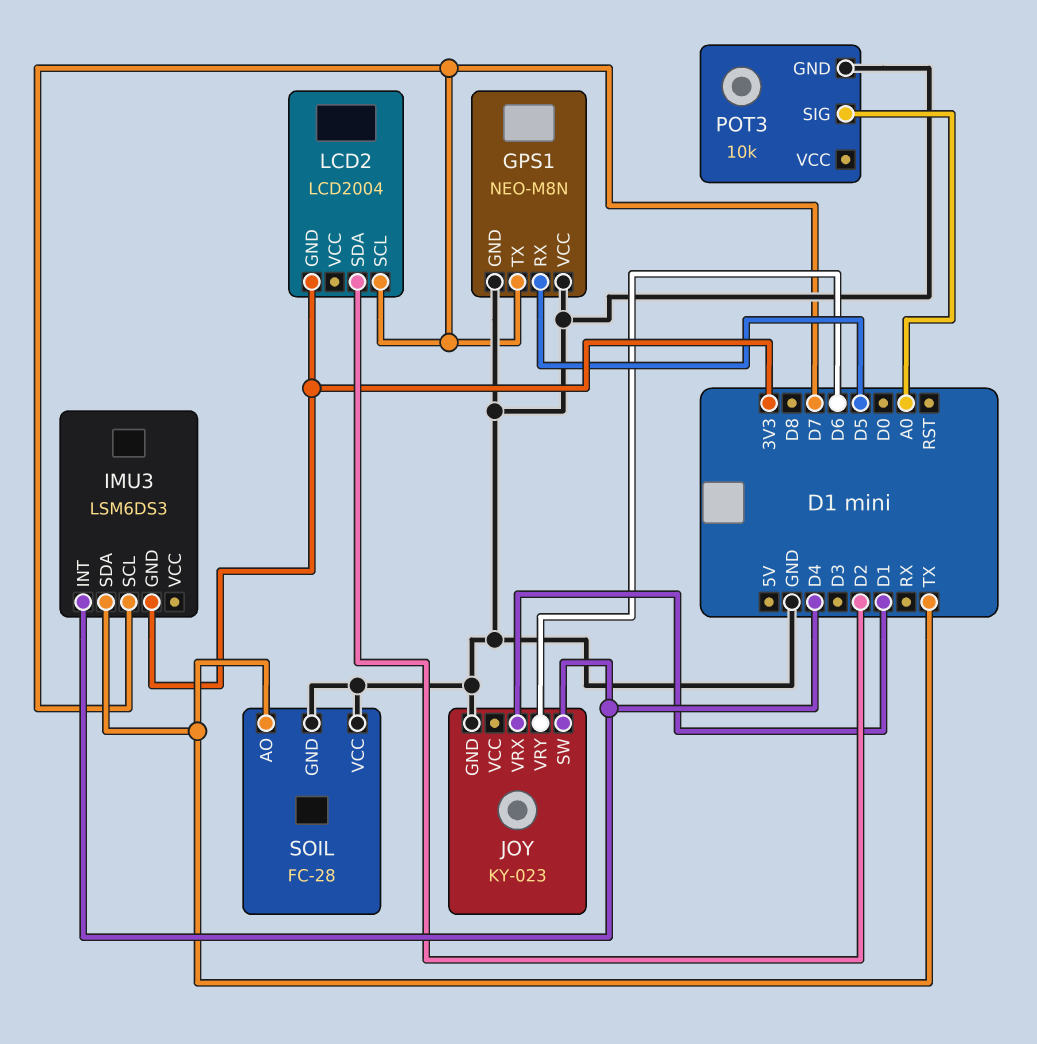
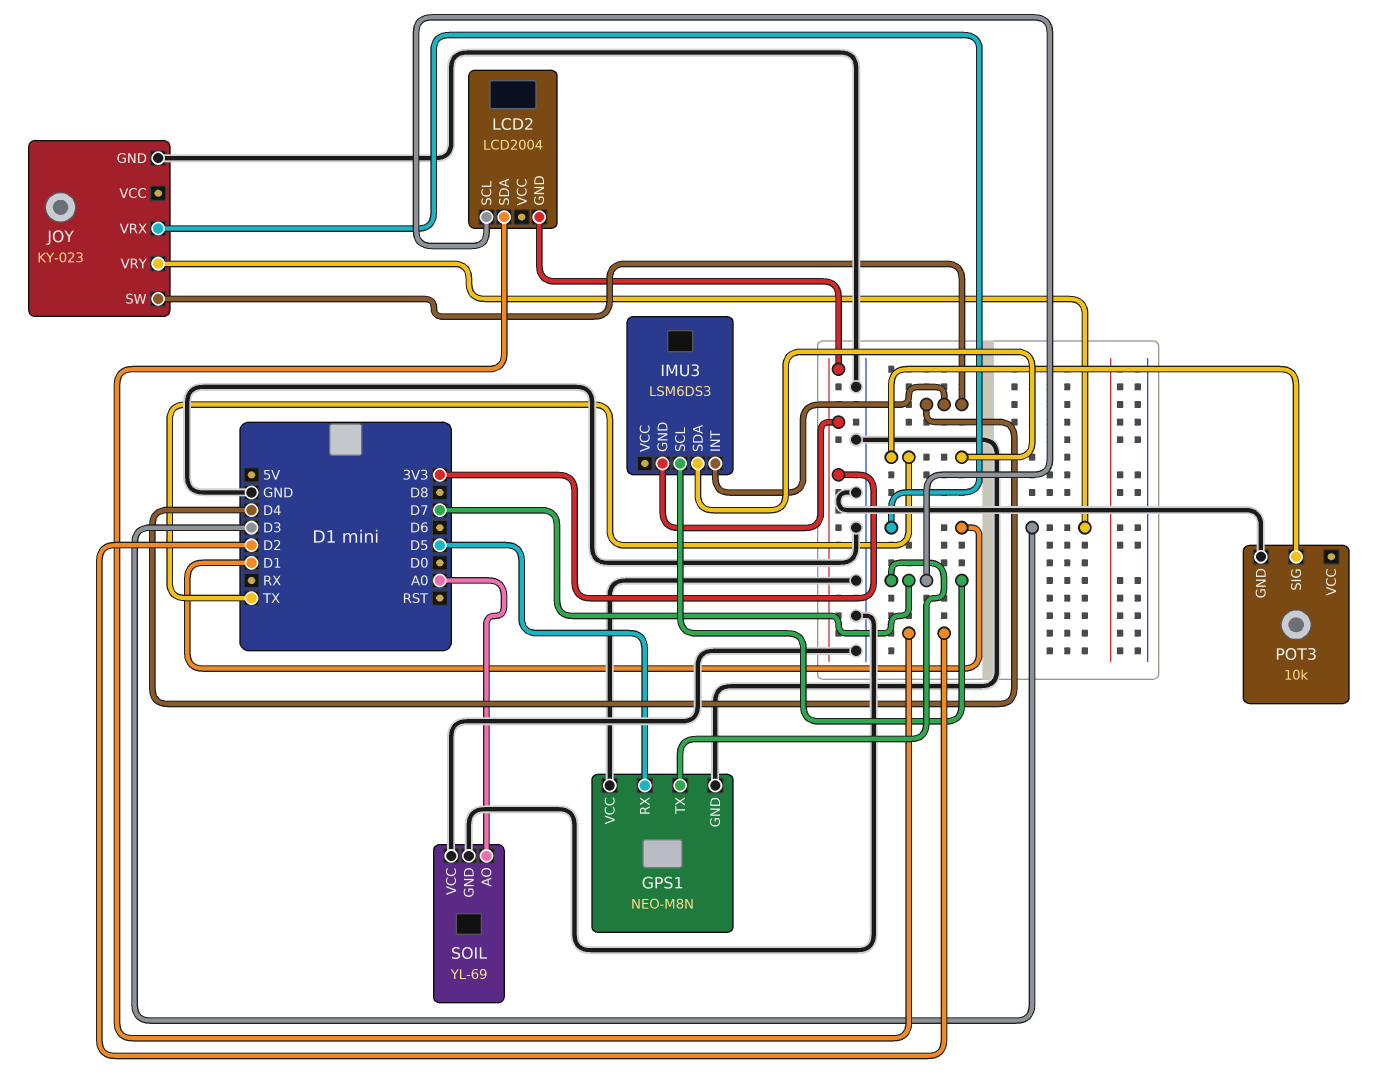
JOY pin VRY: D6 -> D3
POT3 pin SIG: A0 -> TX
SOIL: FC-28 -> YL-69
SOIL pin AO: TX -> A0

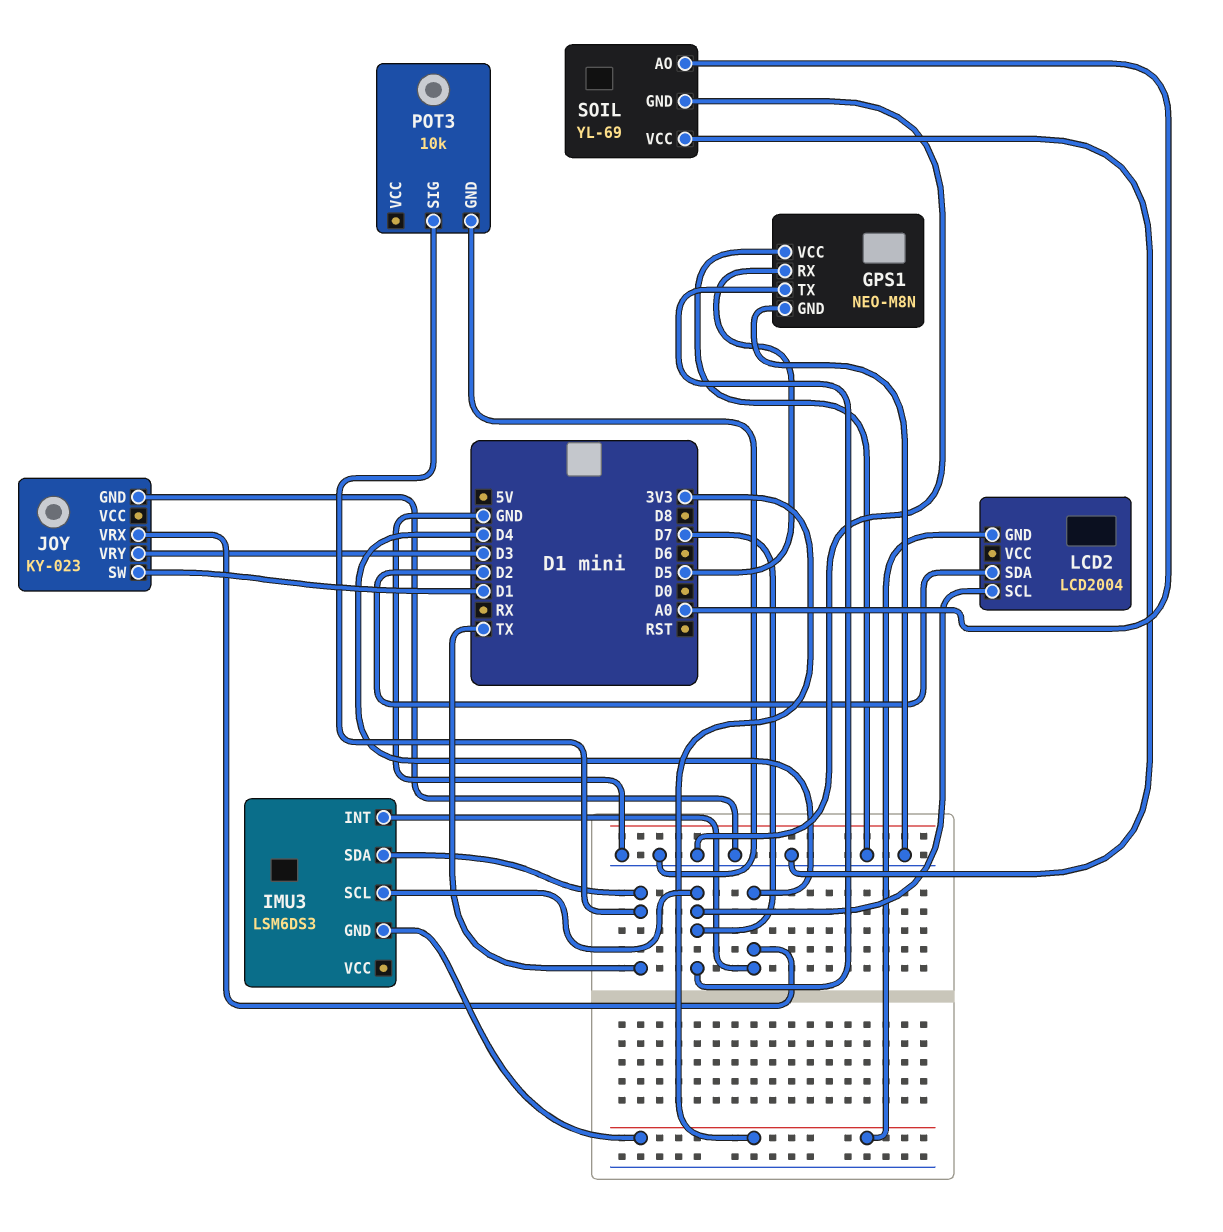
JOY pin SW: D4 -> D1
JOY pin VRX: D1 -> D4

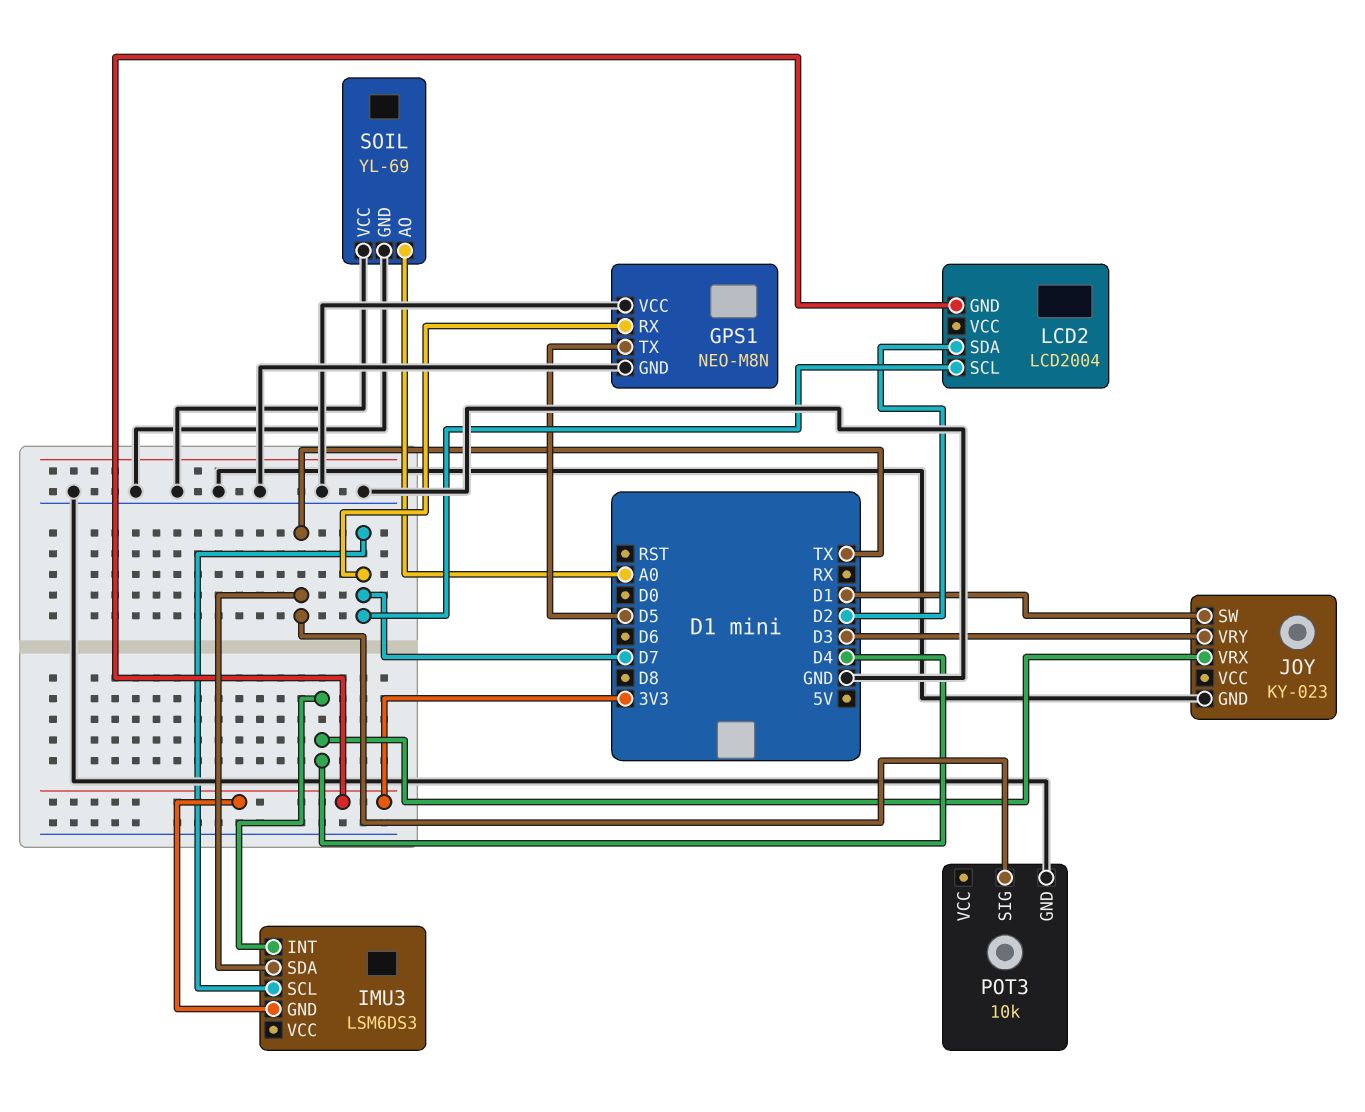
GPS1 pin RX: D5 -> D7
GPS1 pin TX: D7 -> D5

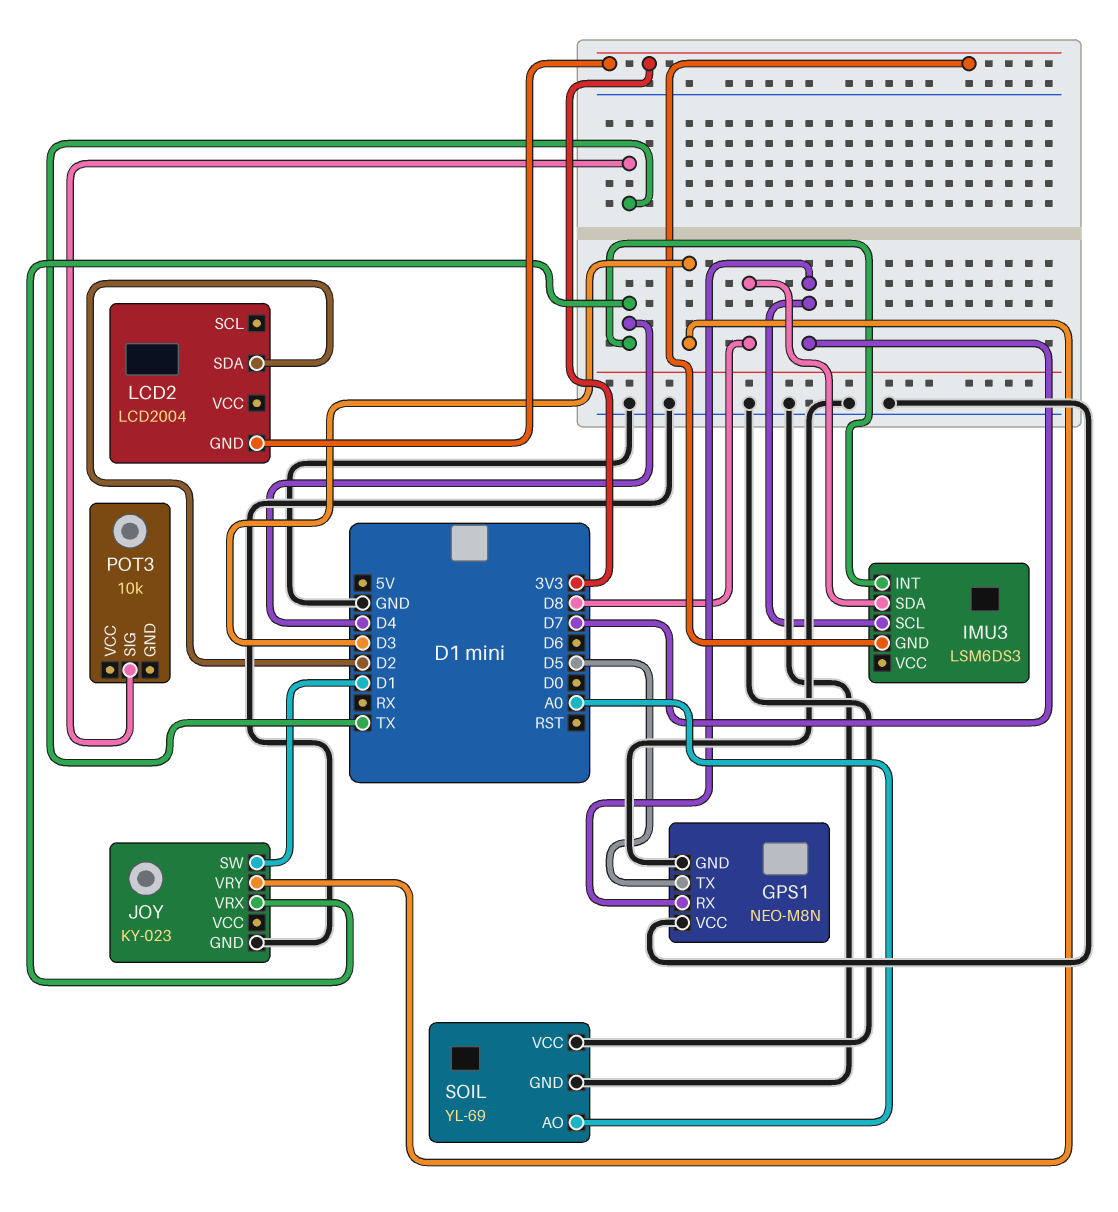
IMU3 pin SDA: TX -> D8
LCD2 pin SCL: D7 -> none
POT3 pin GND: GND -> none

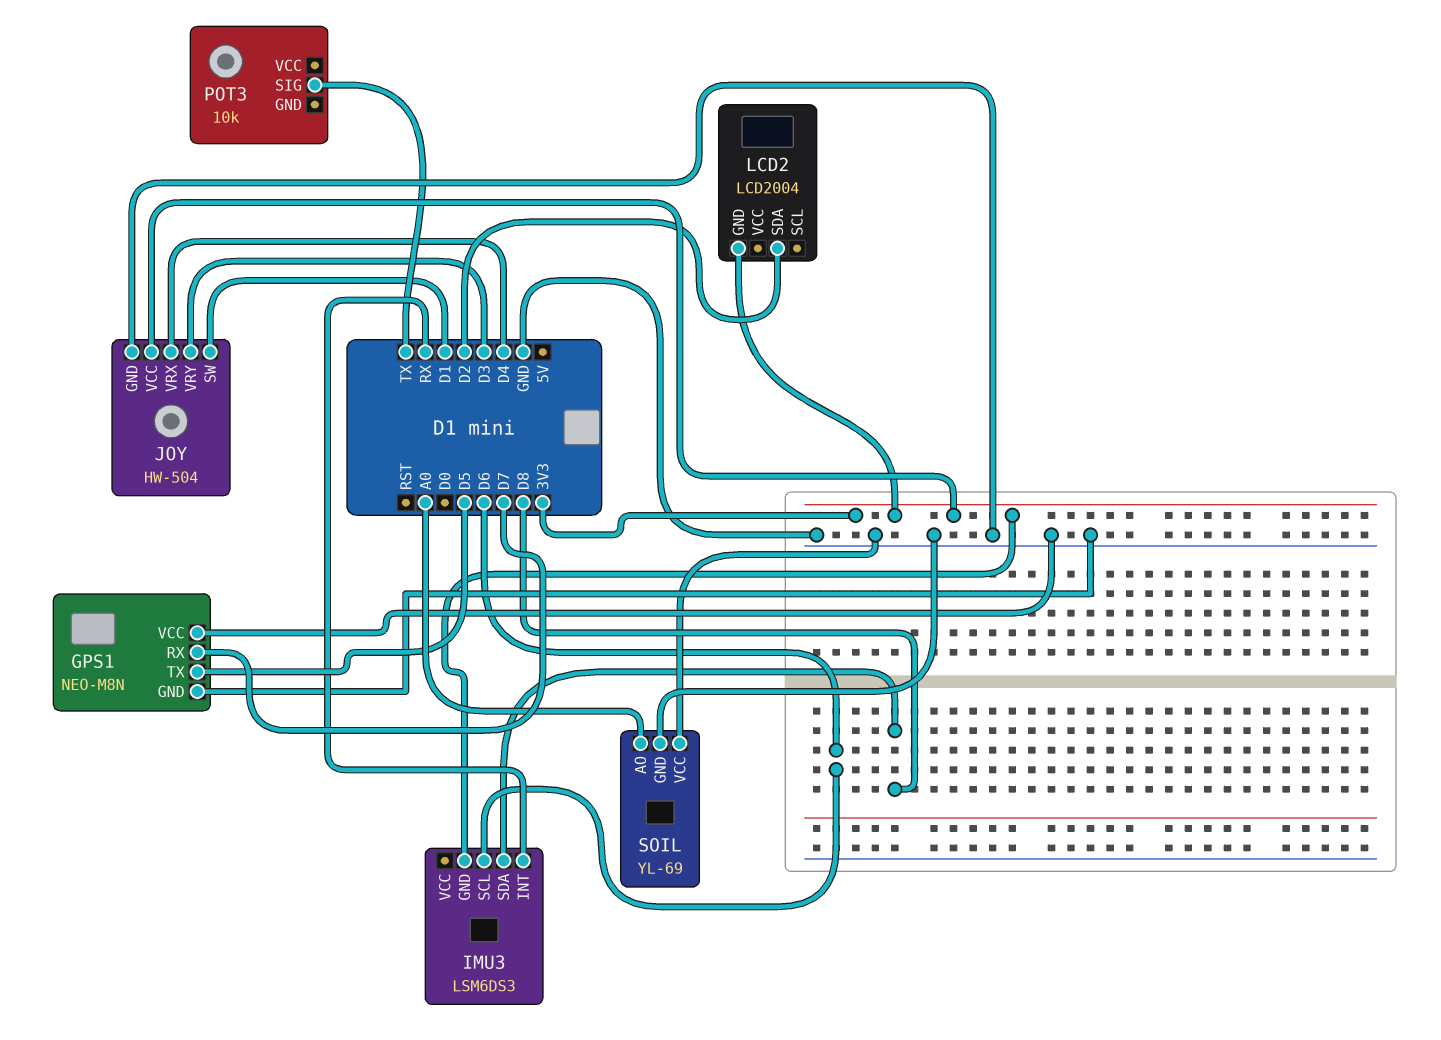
IMU3 pin INT: D4 -> RX
IMU3 pin SCL: D7 -> D6
JOY: KY-023 -> HW-504
JOY pin VCC: none -> 3V3

